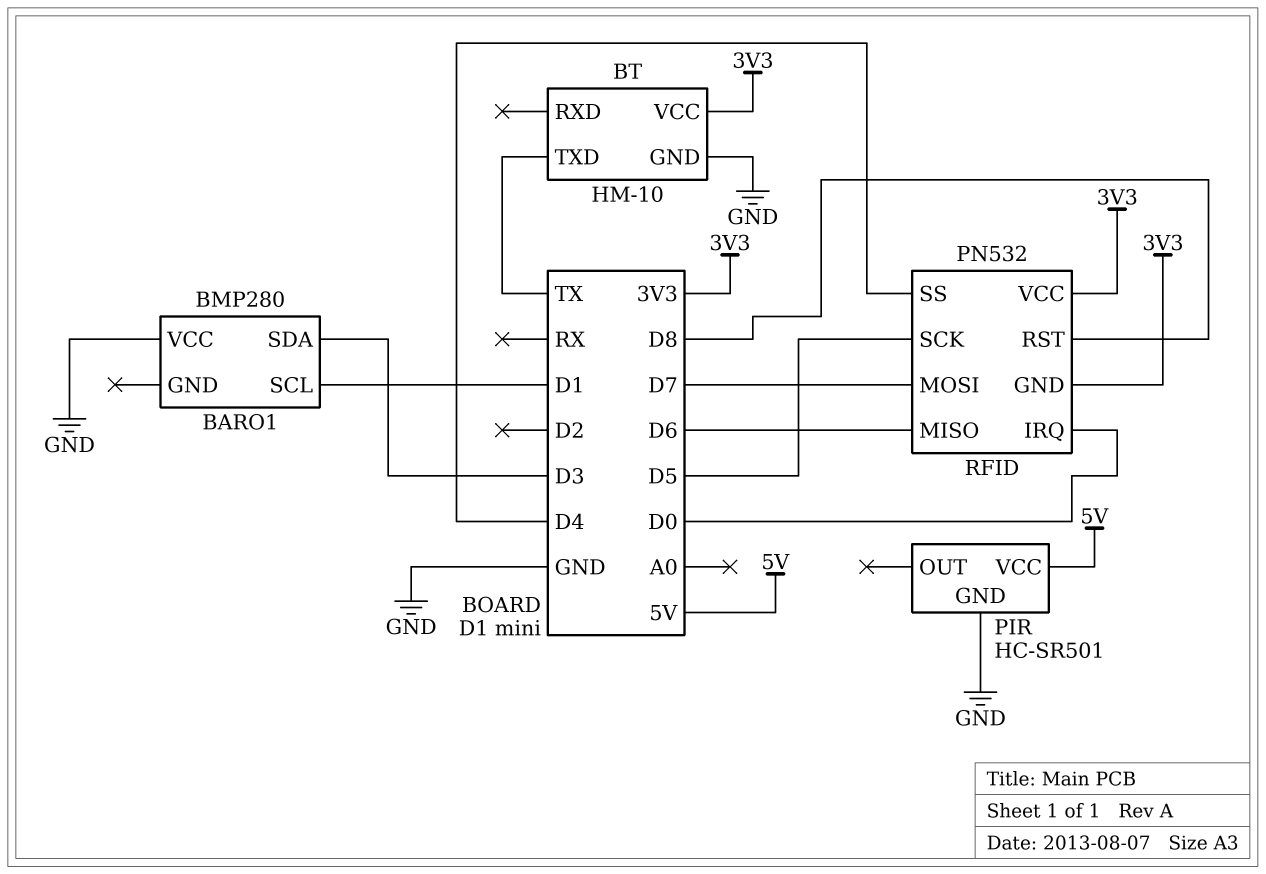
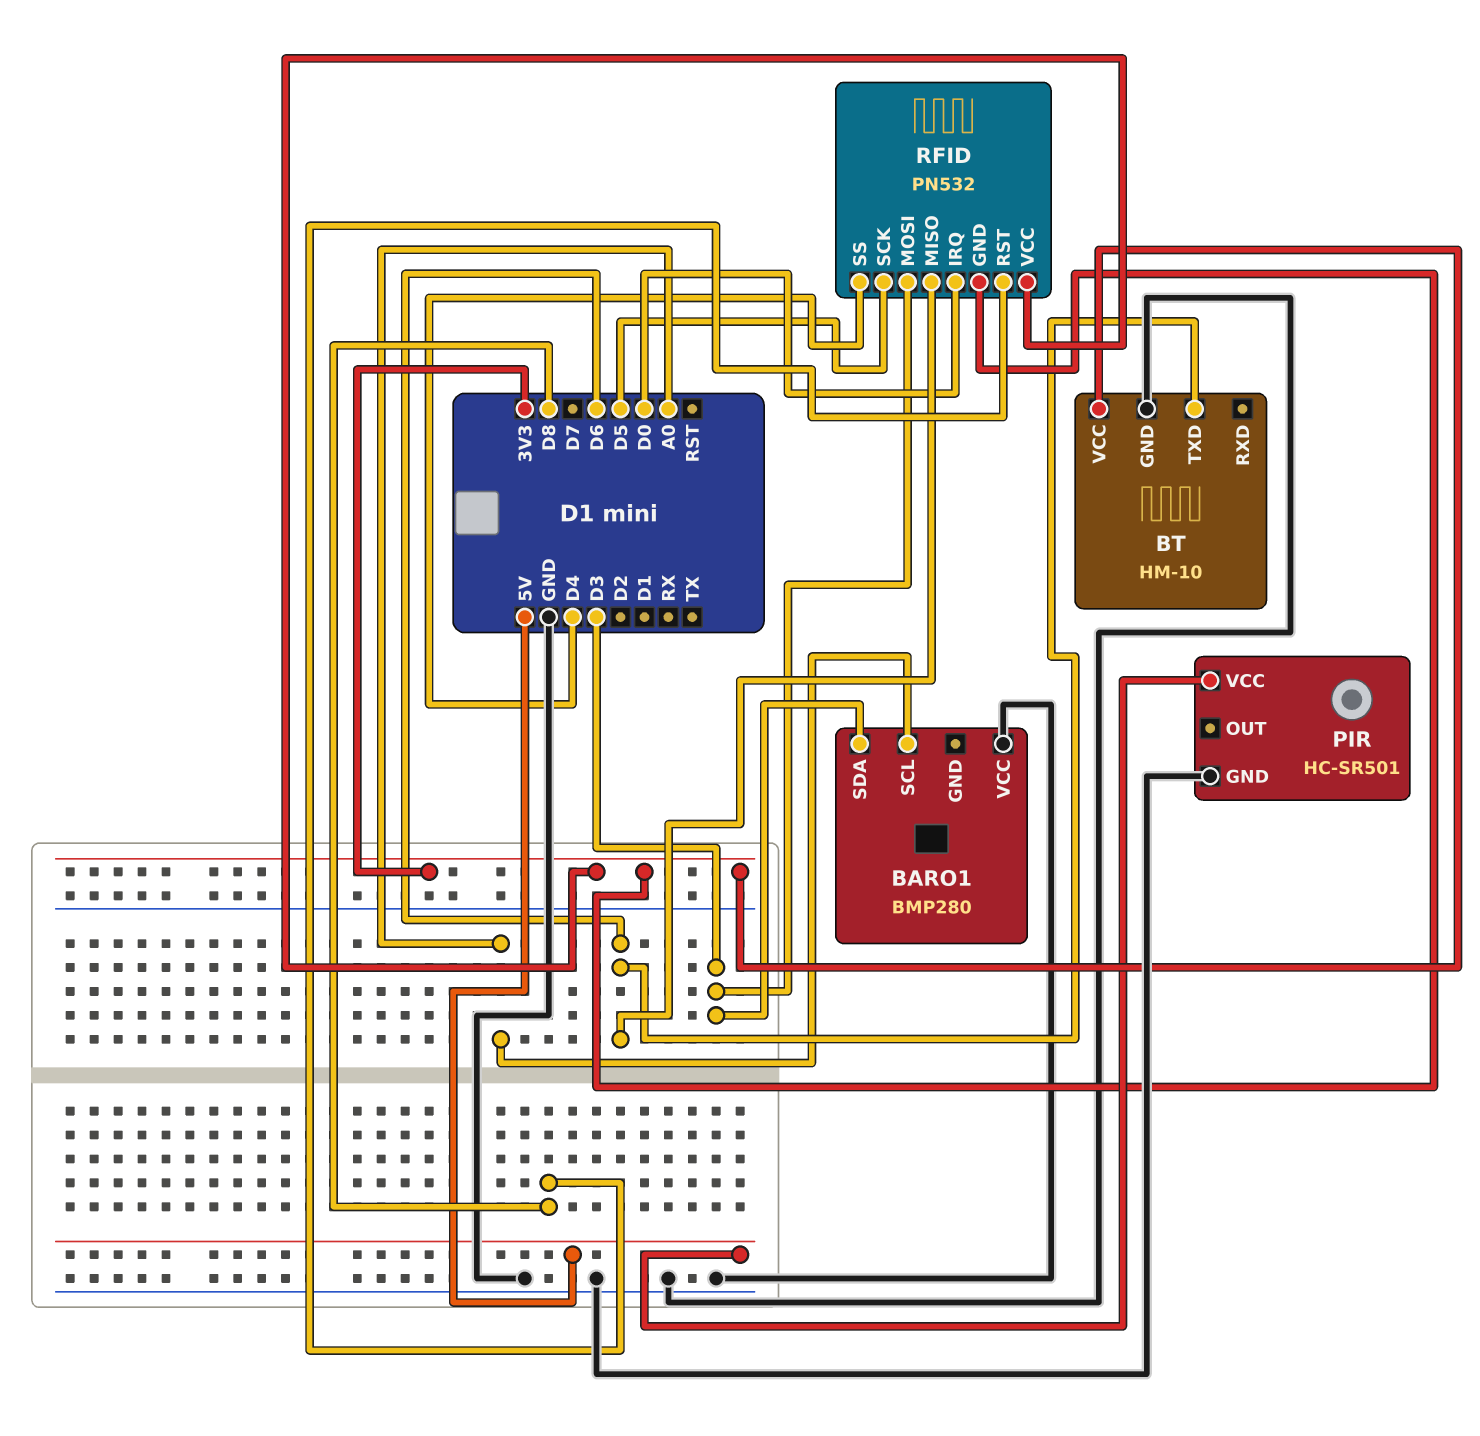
BARO1 pin SCL: D1 -> A0
BT pin TXD: TX -> D6
RFID pin MOSI: D7 -> D3

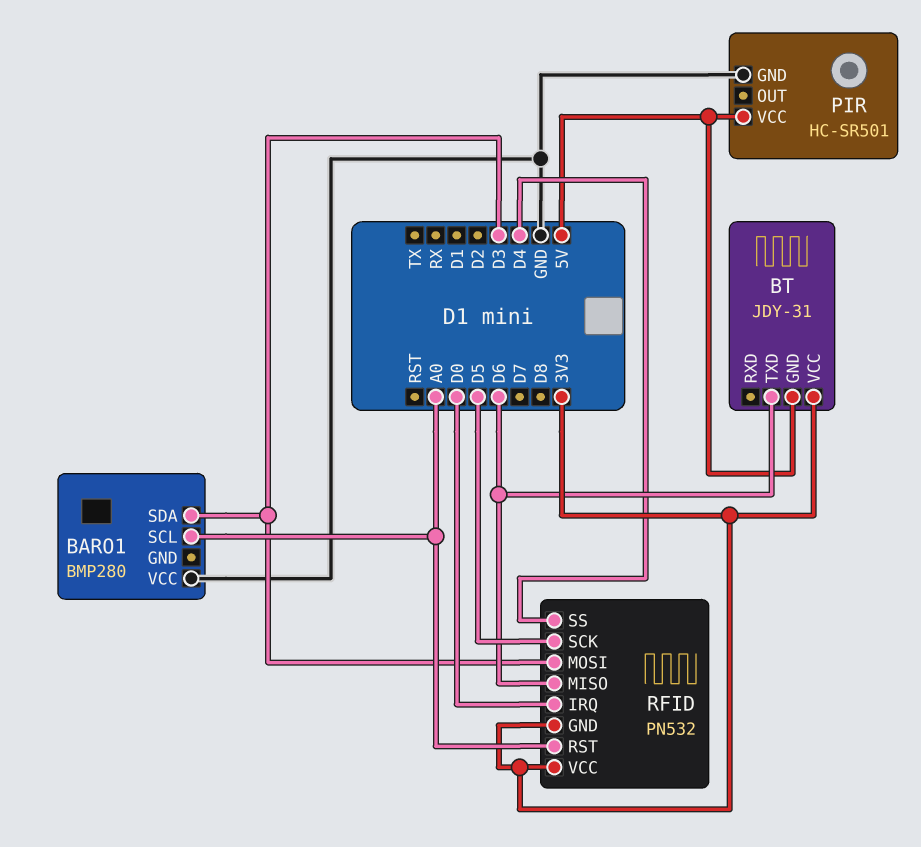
BT: HM-10 -> JDY-31
BT pin GND: GND -> 5V
RFID pin RST: D8 -> A0

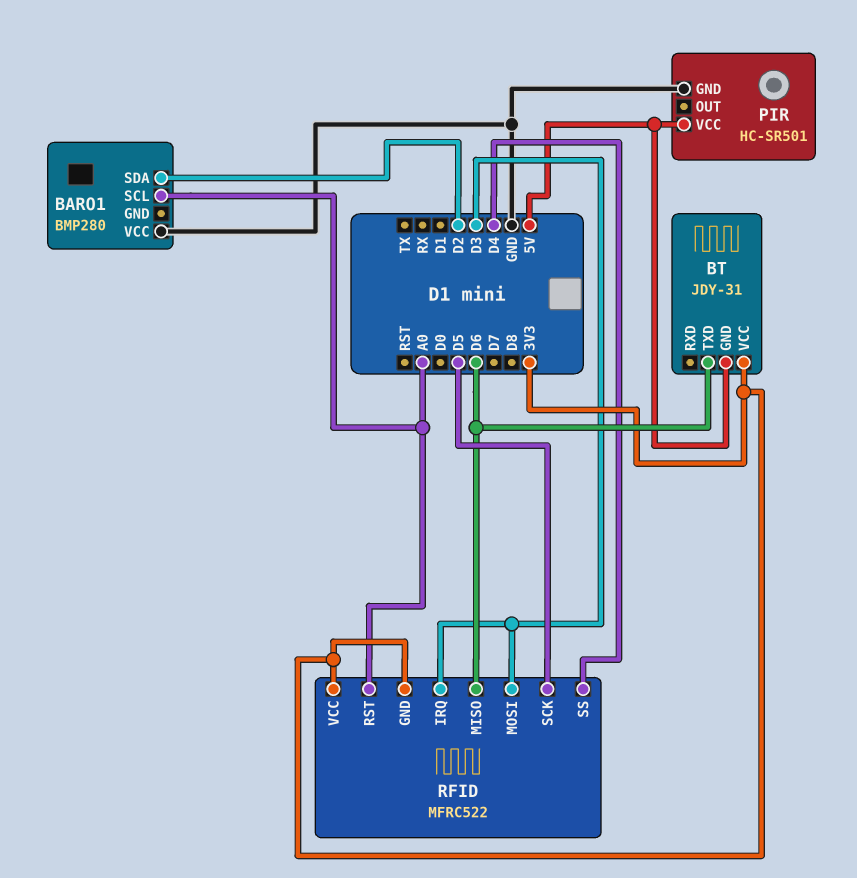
BARO1 pin SDA: D3 -> D2
RFID: PN532 -> MFRC522
RFID pin IRQ: D0 -> D3

